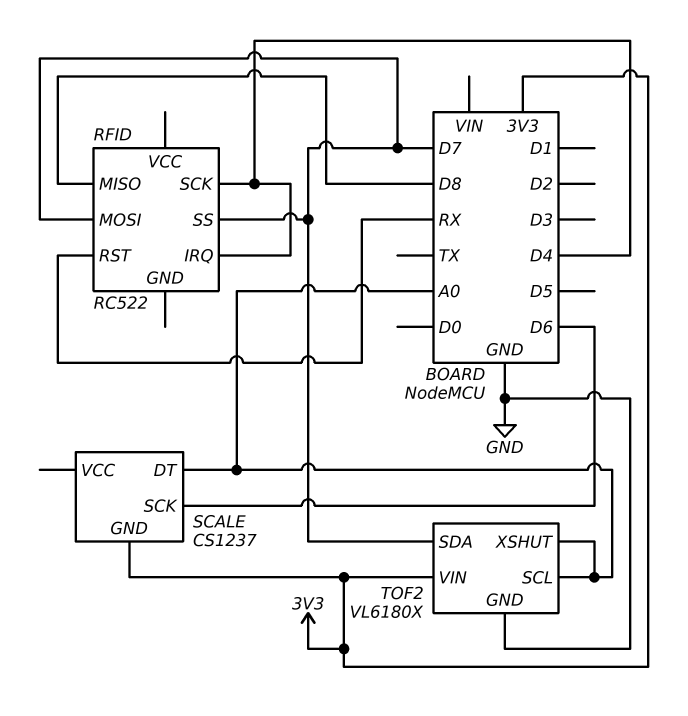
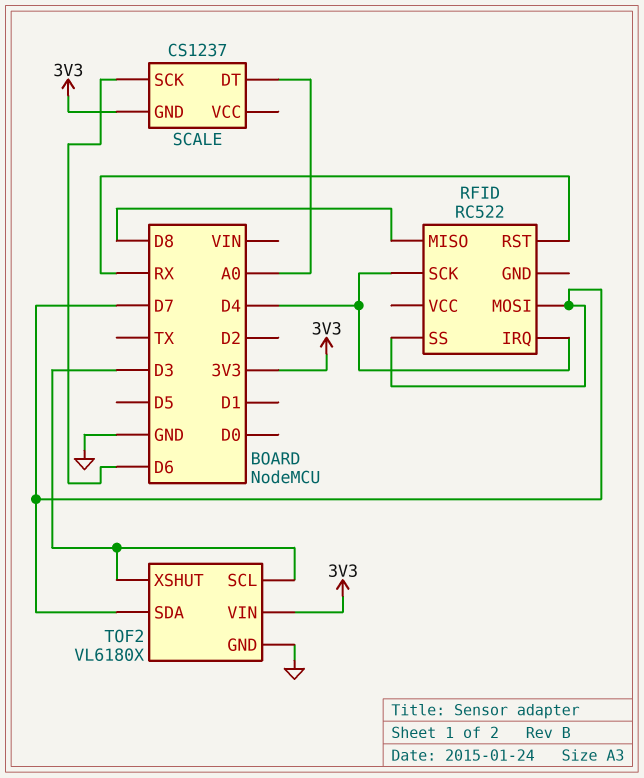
TOF2 pin SCL: A0 -> D3
TOF2 pin XSHUT: A0 -> D3

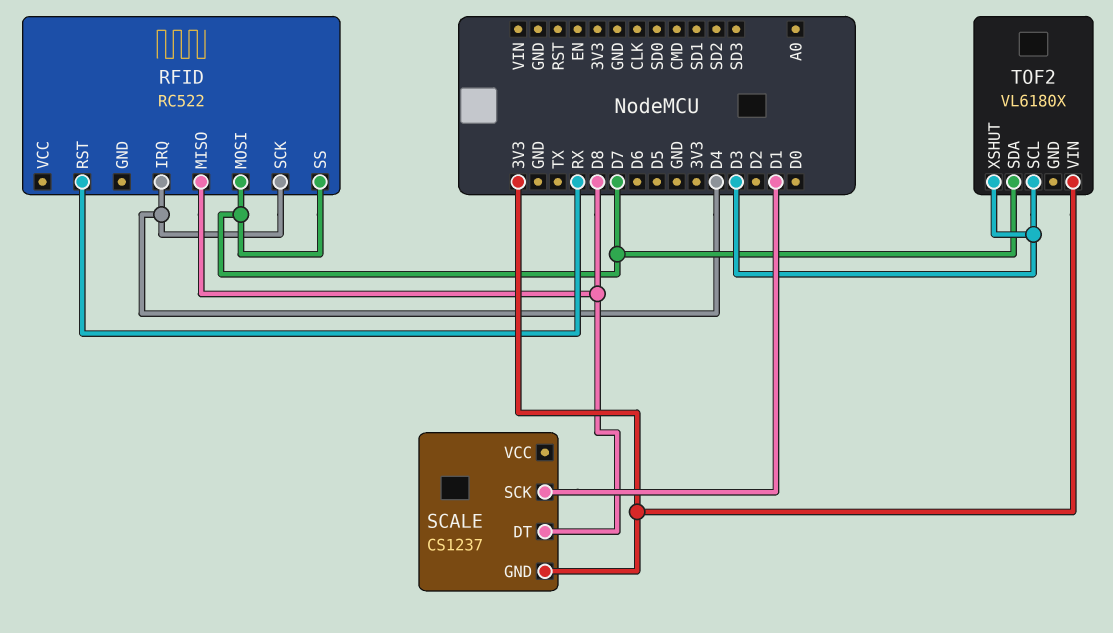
SCALE pin DT: A0 -> D8
SCALE pin SCK: D6 -> D1
TOF2 pin GND: GND -> none

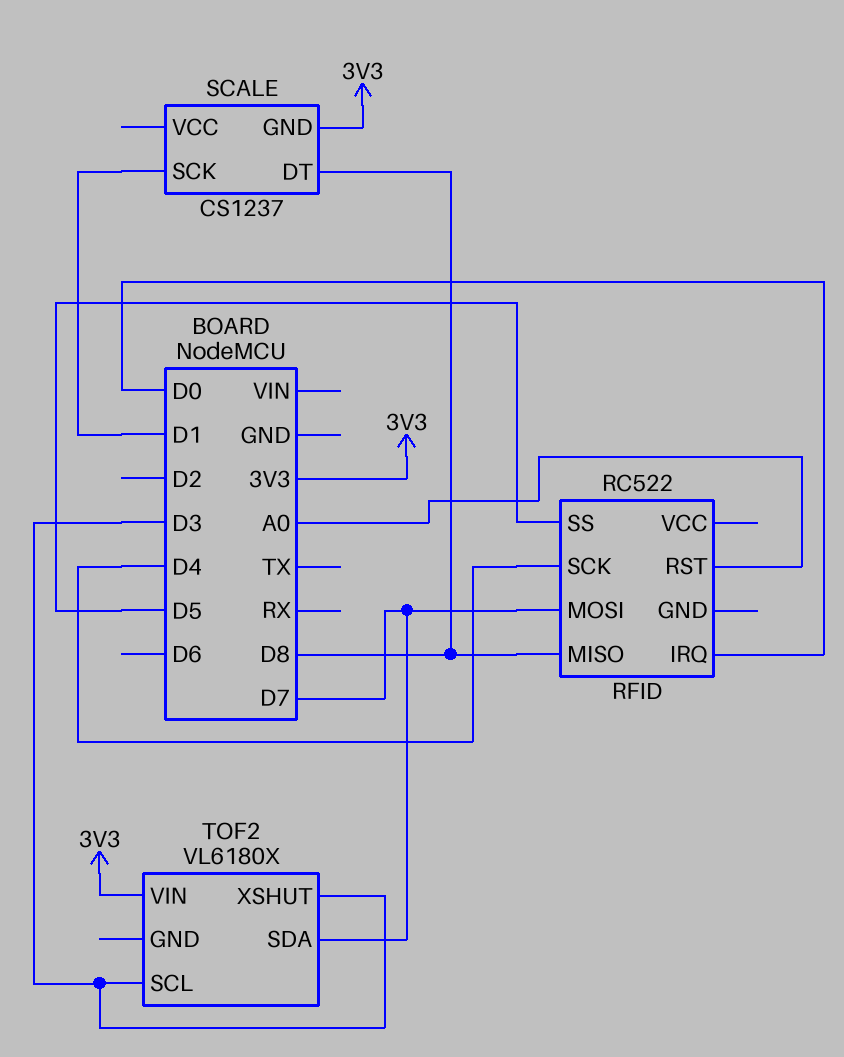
RFID pin IRQ: D4 -> D0
RFID pin RST: RX -> A0
RFID pin SS: D7 -> D5

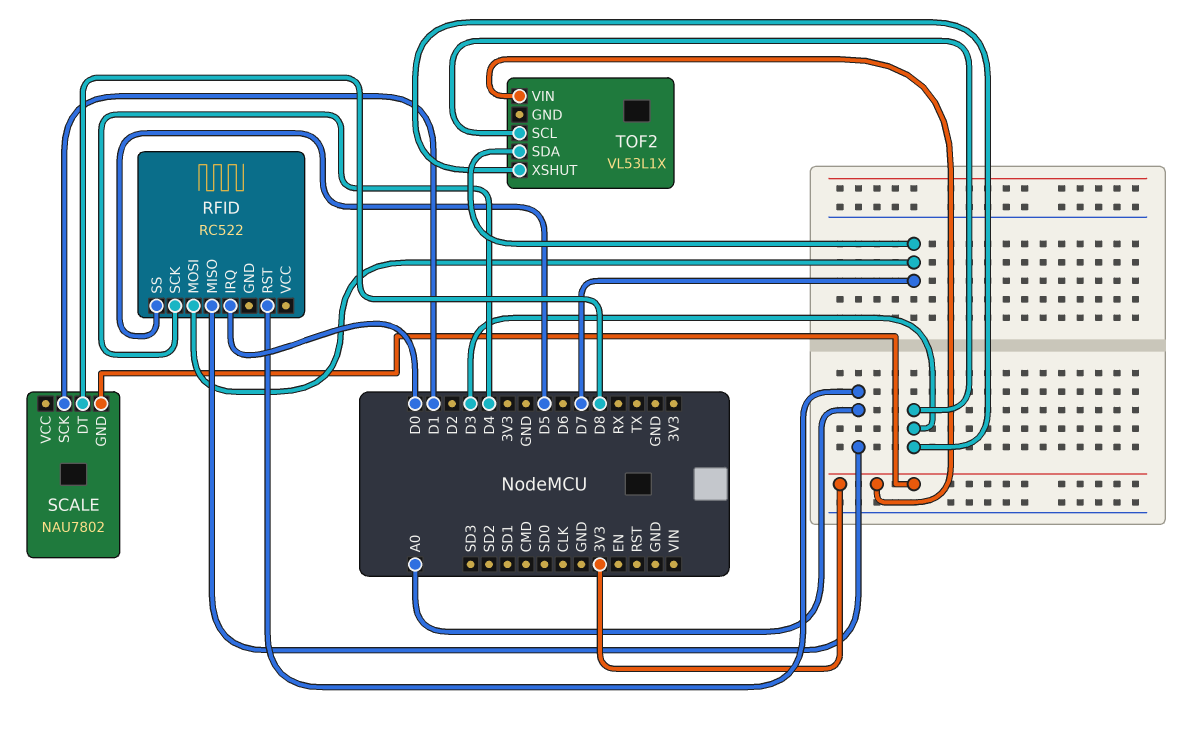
RFID pin MISO: D8 -> A0
SCALE: CS1237 -> NAU7802
TOF2: VL6180X -> VL53L1X

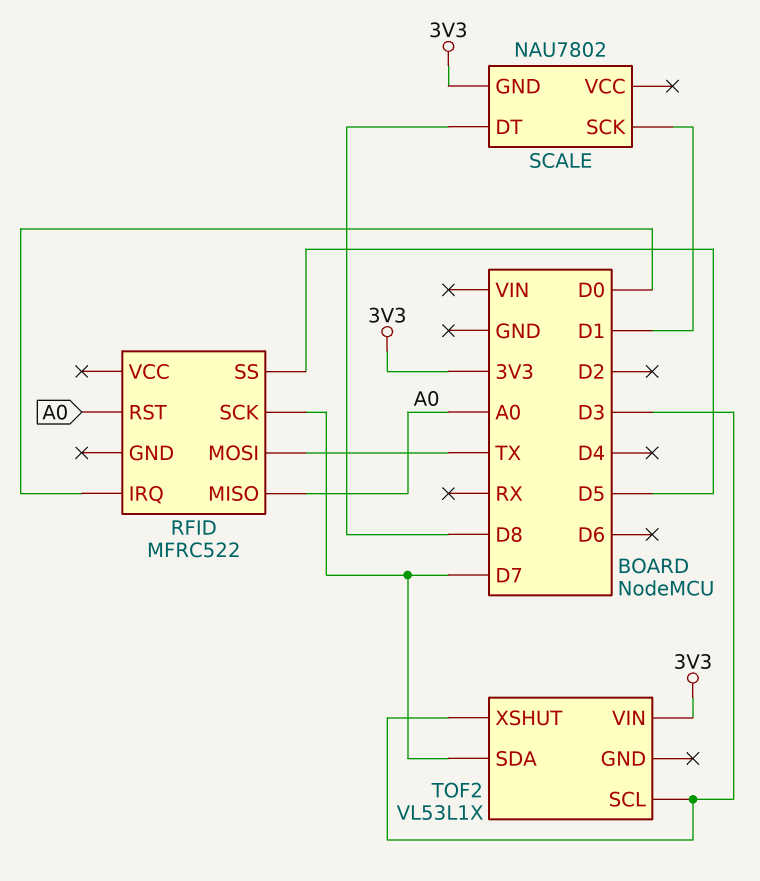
RFID: RC522 -> MFRC522
RFID pin MOSI: D7 -> TX
RFID pin SCK: D4 -> D7

